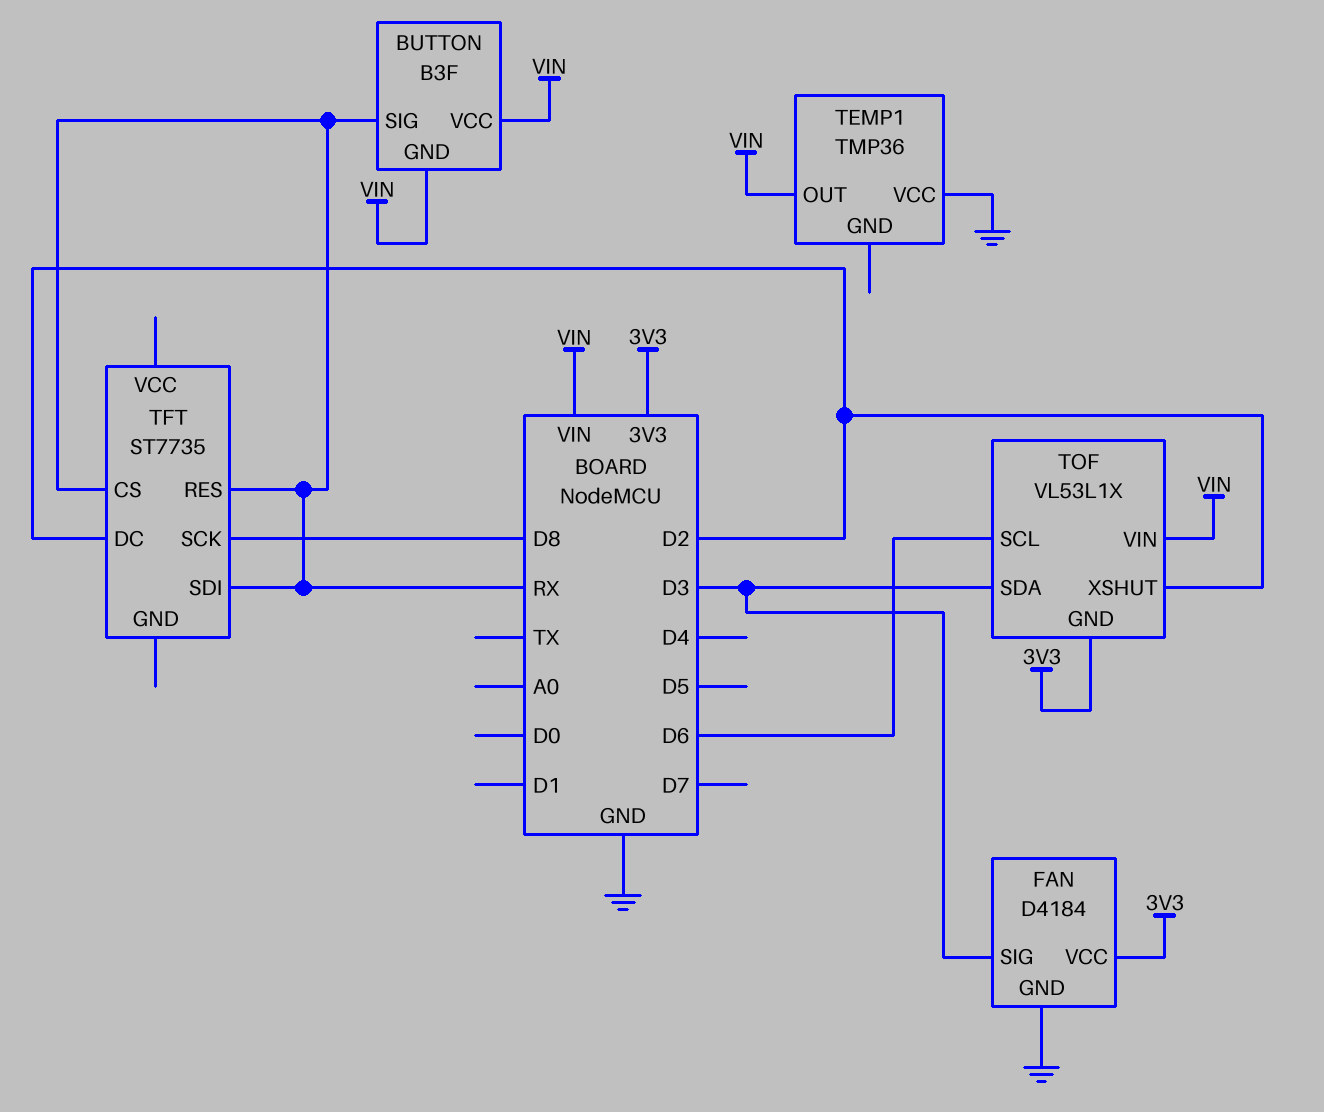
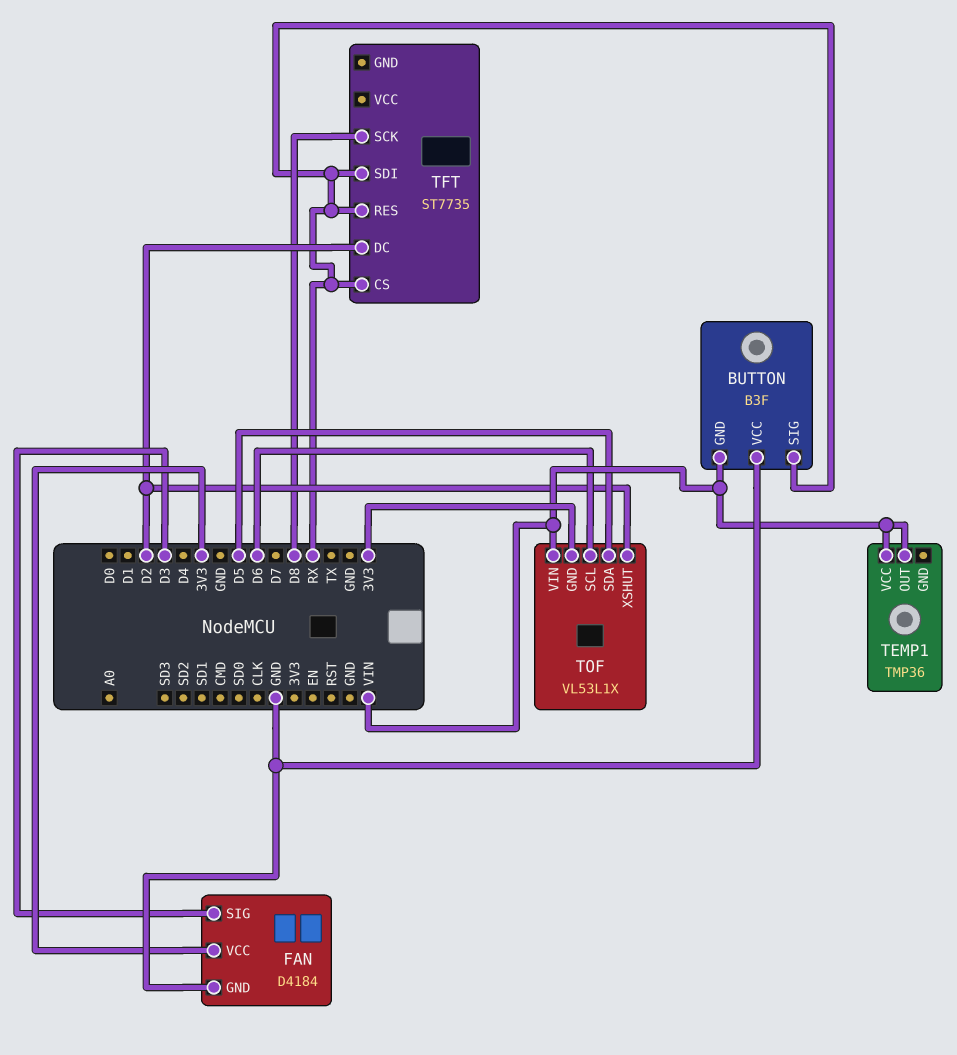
BUTTON pin VCC: VIN -> GND
TEMP1 pin VCC: GND -> VIN
TOF pin SDA: D3 -> D5

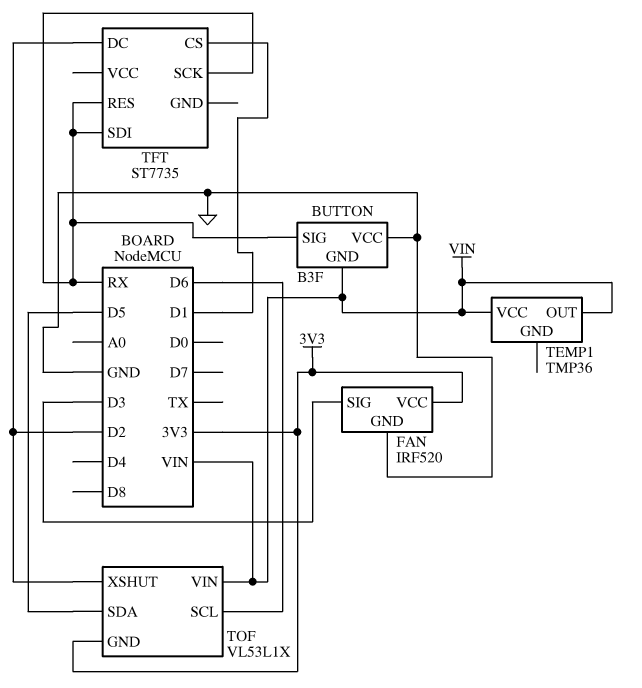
FAN: D4184 -> IRF520
TFT pin CS: RX -> D1
TFT pin SCK: D8 -> RX

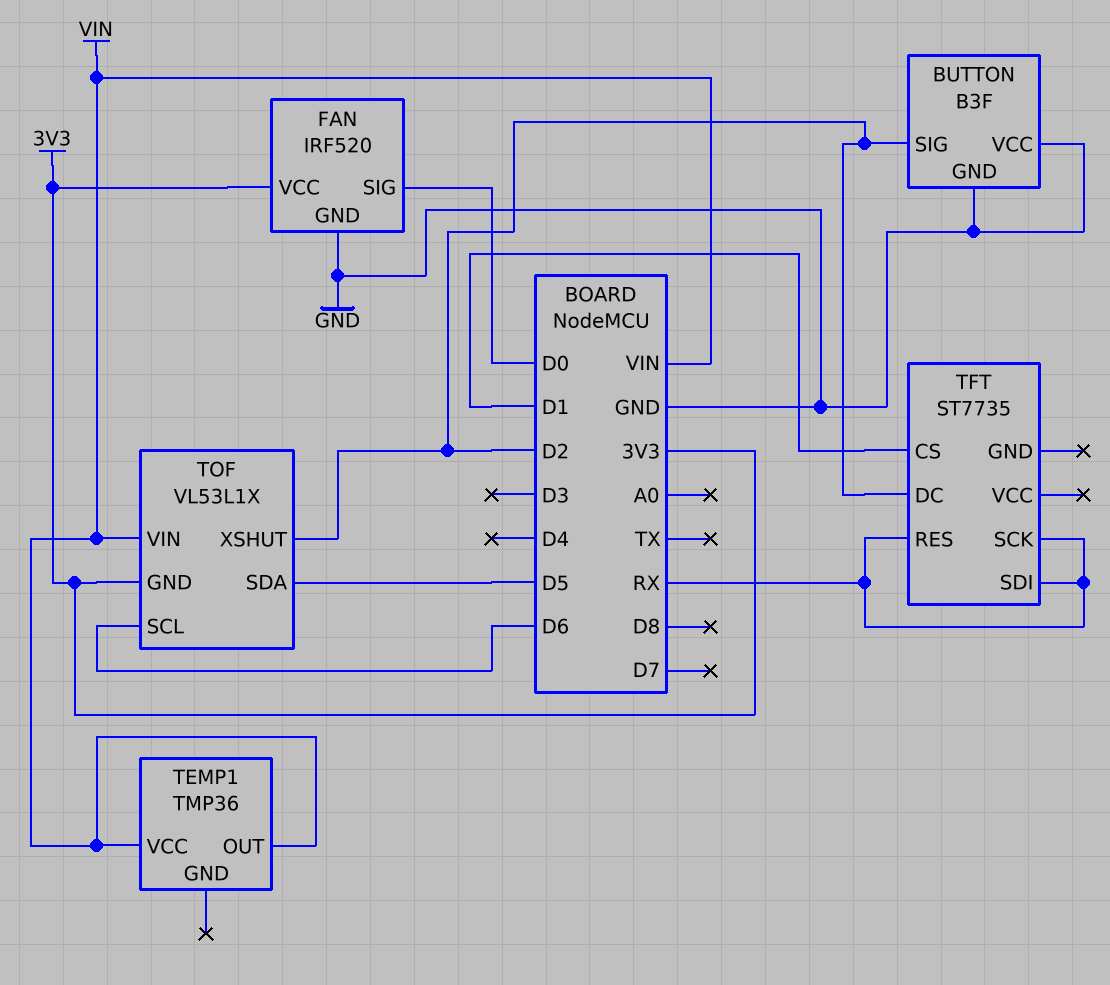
BUTTON pin GND: VIN -> GND
BUTTON pin SIG: RX -> D2
FAN pin SIG: D3 -> D0

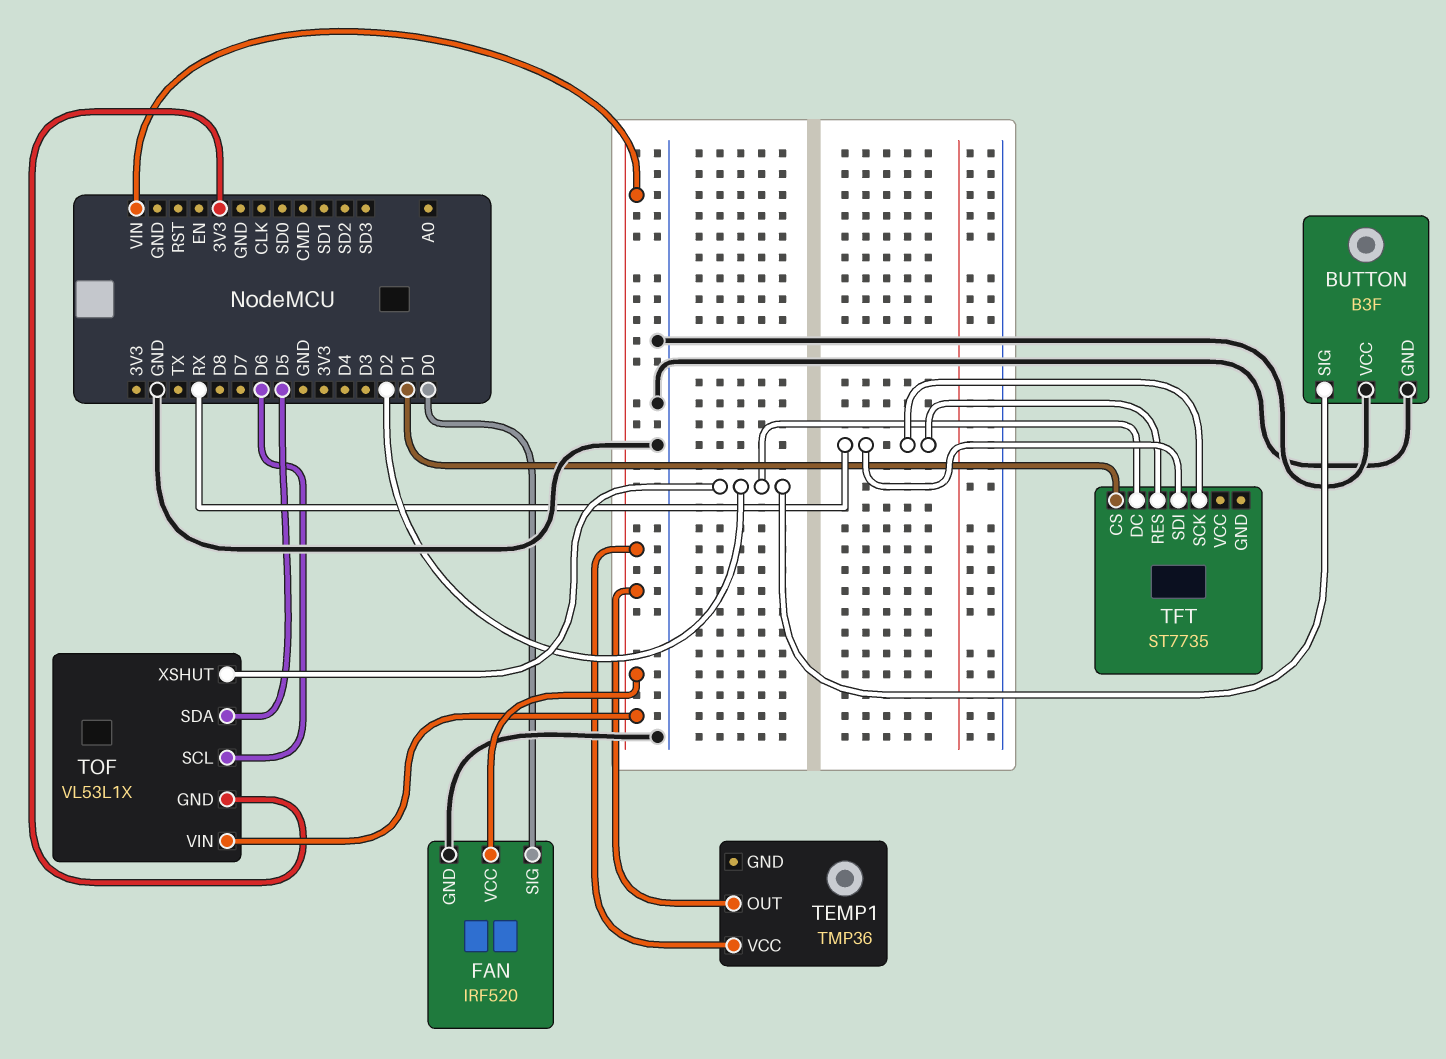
FAN pin VCC: 3V3 -> VIN

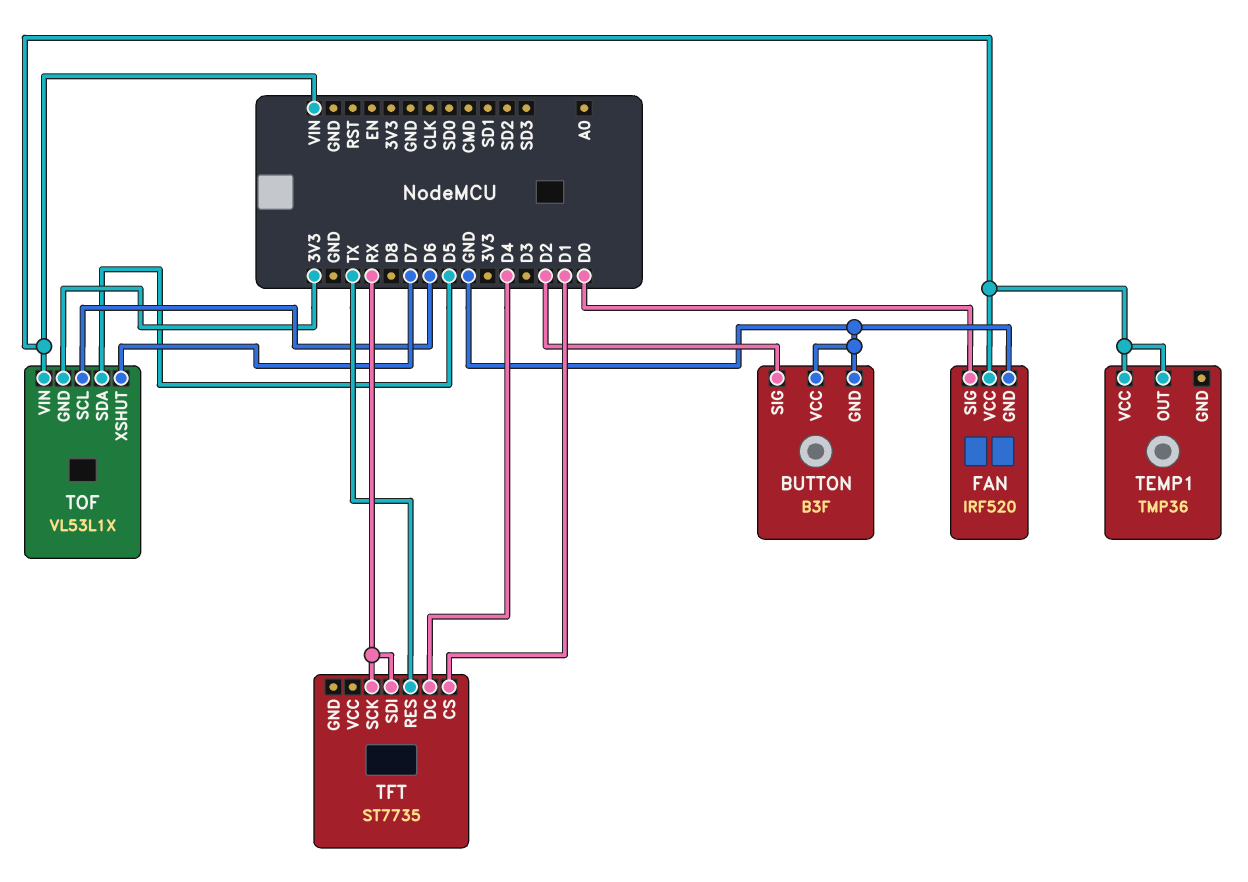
TFT pin DC: D2 -> D4
TFT pin RES: RX -> TX
TOF pin XSHUT: D2 -> D7

